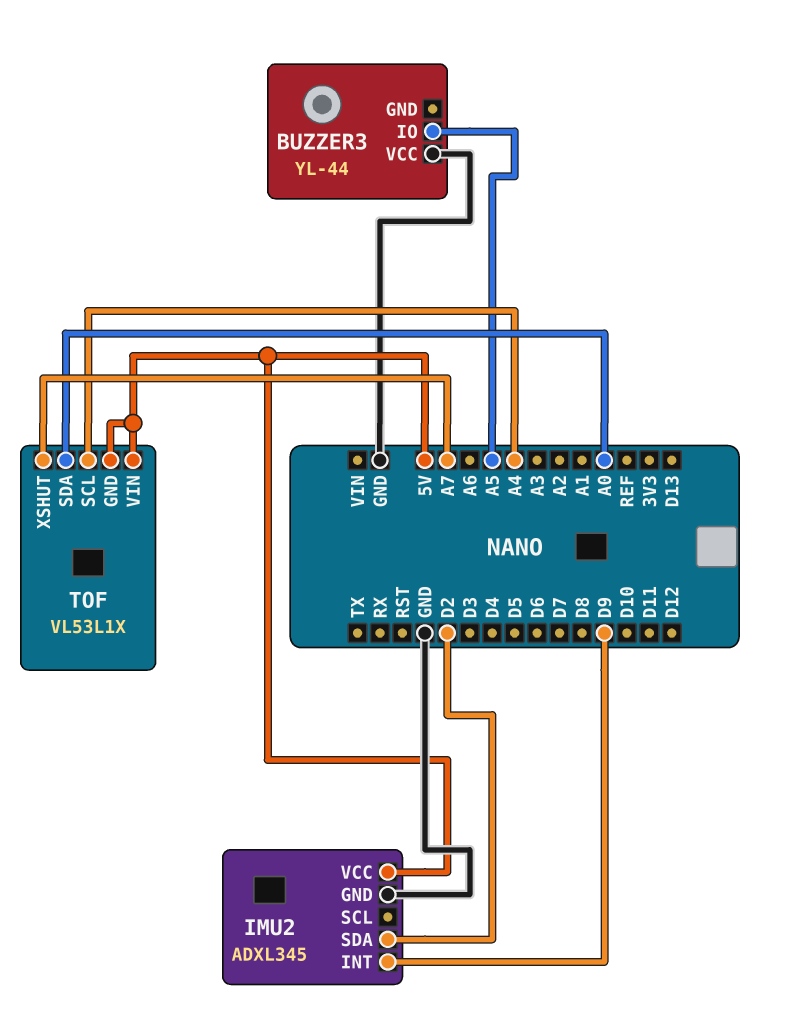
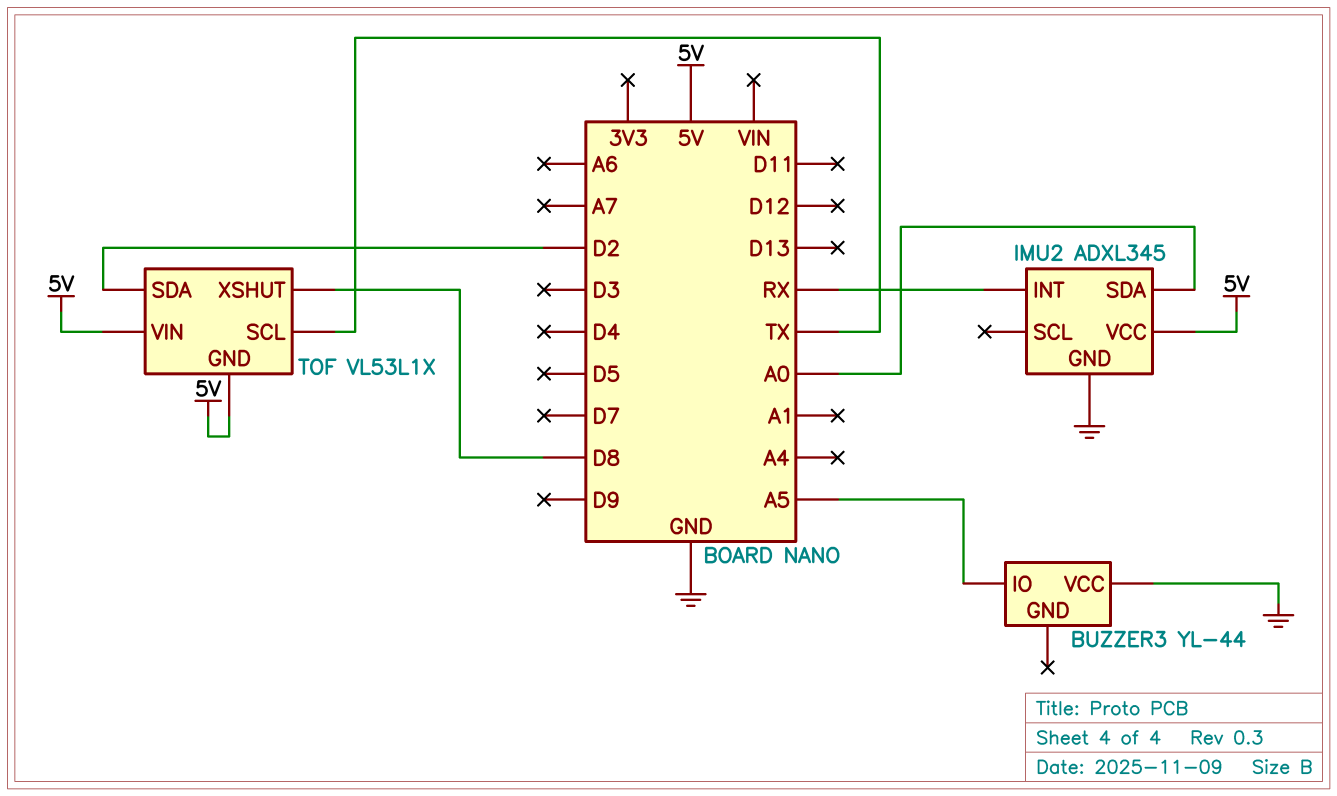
IMU2 pin INT: D9 -> RX
IMU2 pin SDA: D2 -> A0
TOF pin SCL: A4 -> TX
TOF pin SDA: A0 -> D2
TOF pin XSHUT: A7 -> D8

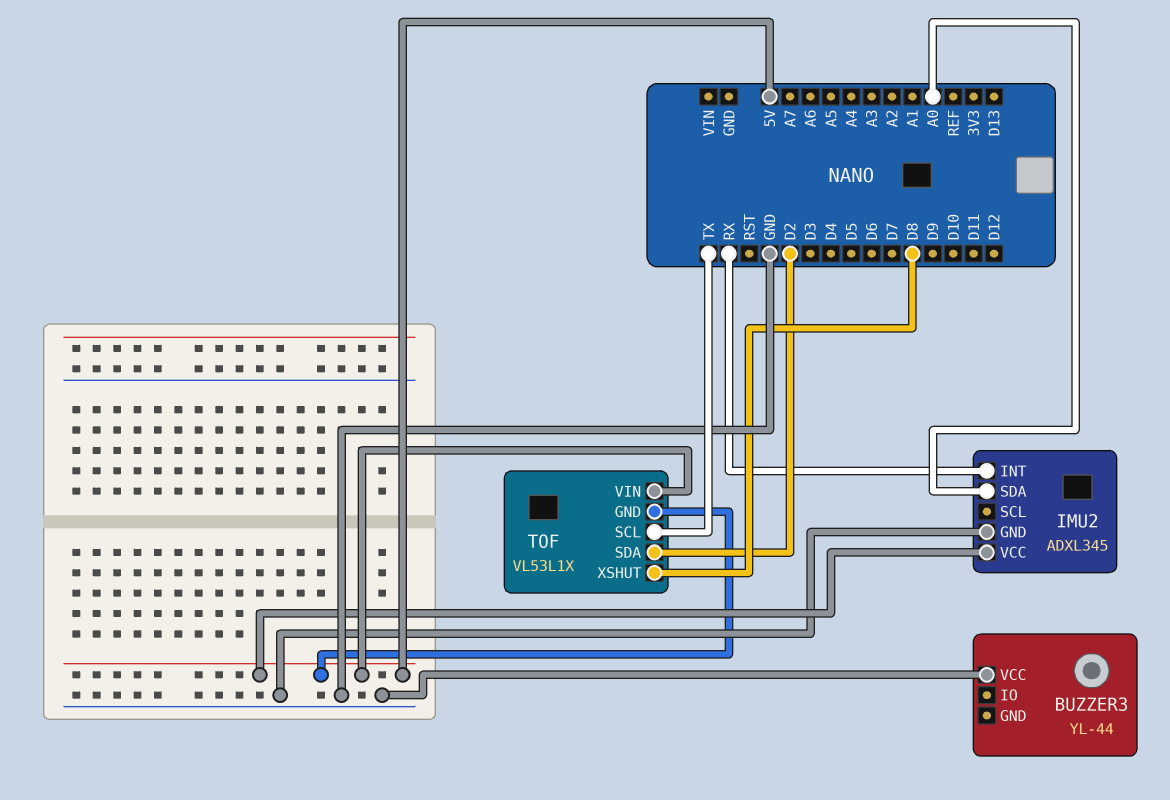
BUZZER3 pin IO: A5 -> none

